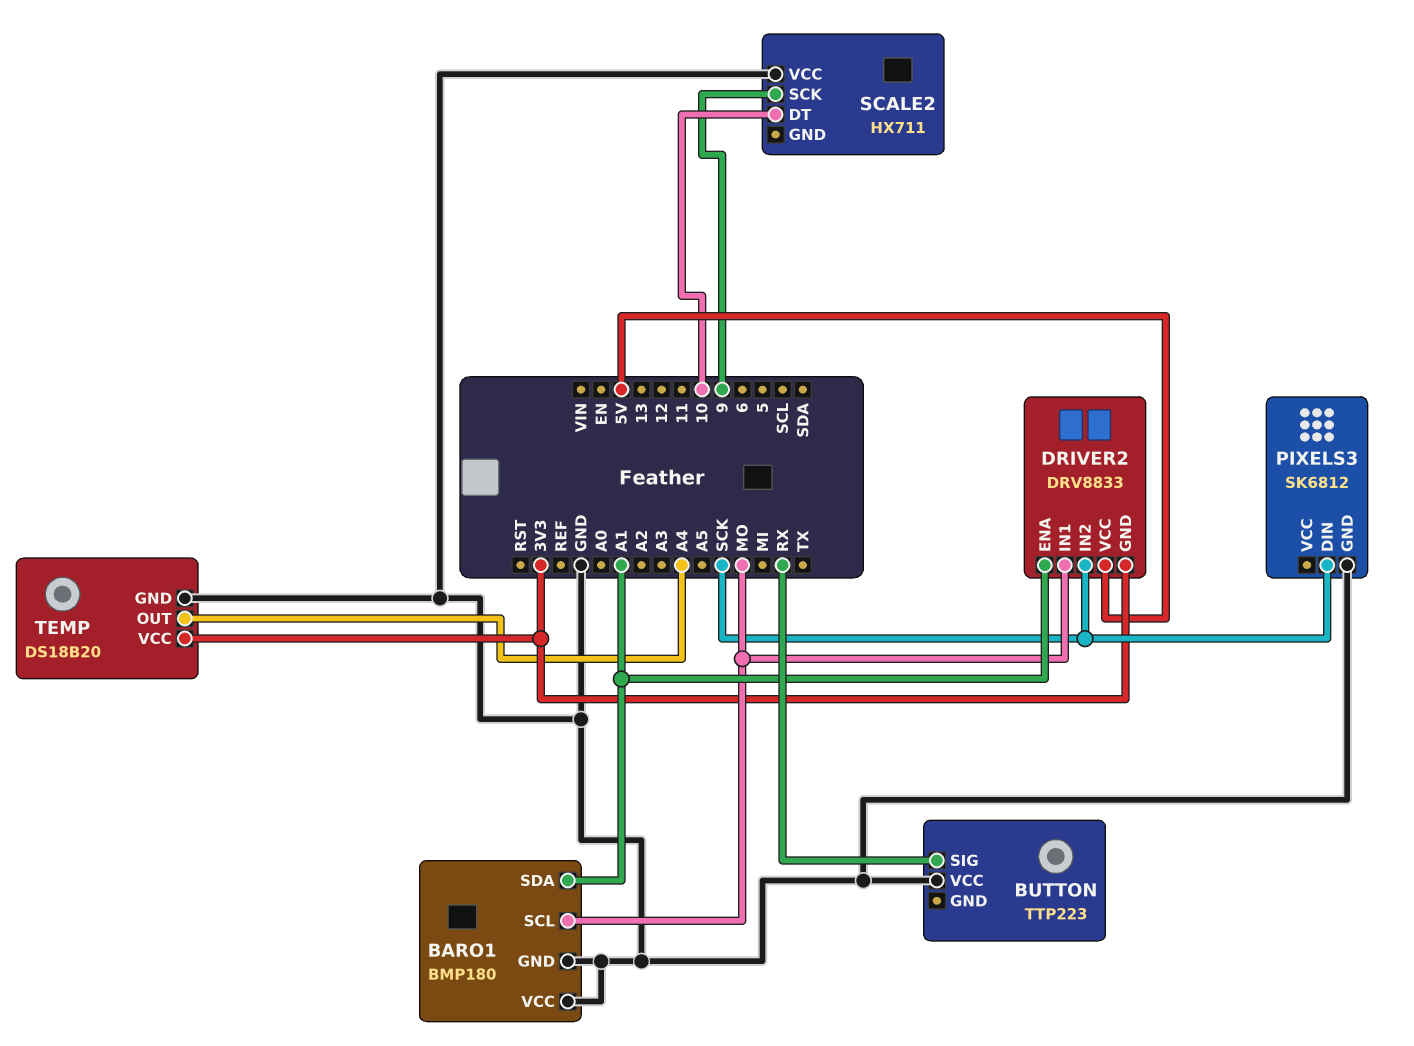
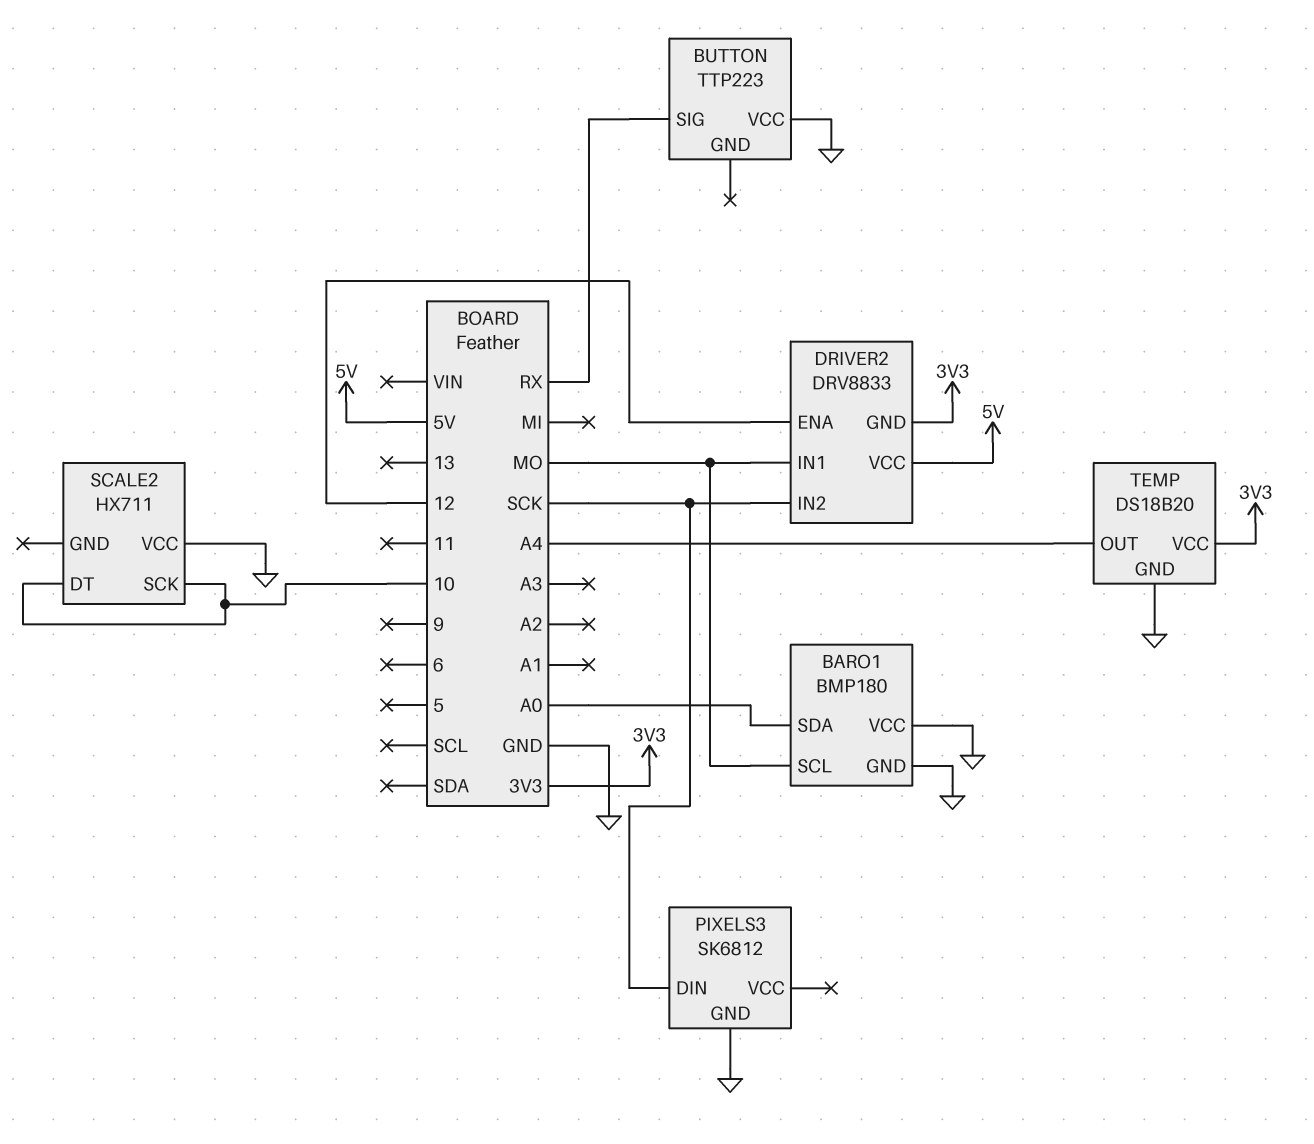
BARO1 pin SDA: A1 -> A0
DRIVER2 pin ENA: A1 -> 12
SCALE2 pin SCK: 9 -> 10

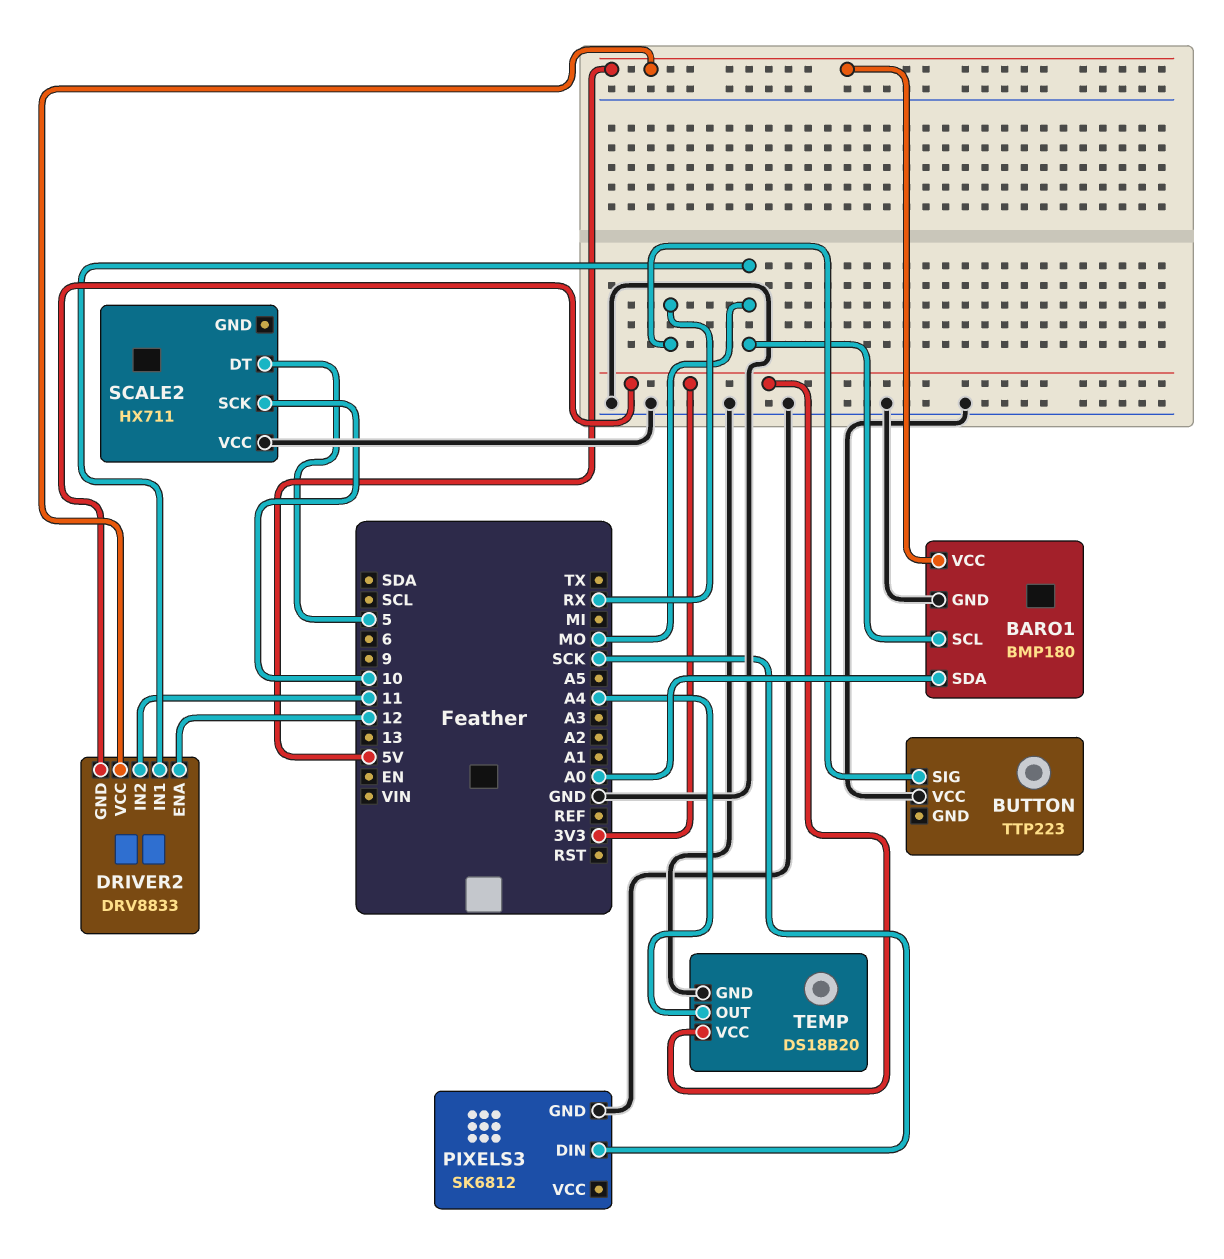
BARO1 pin VCC: GND -> 5V
DRIVER2 pin IN2: SCK -> 11
SCALE2 pin DT: 10 -> 5

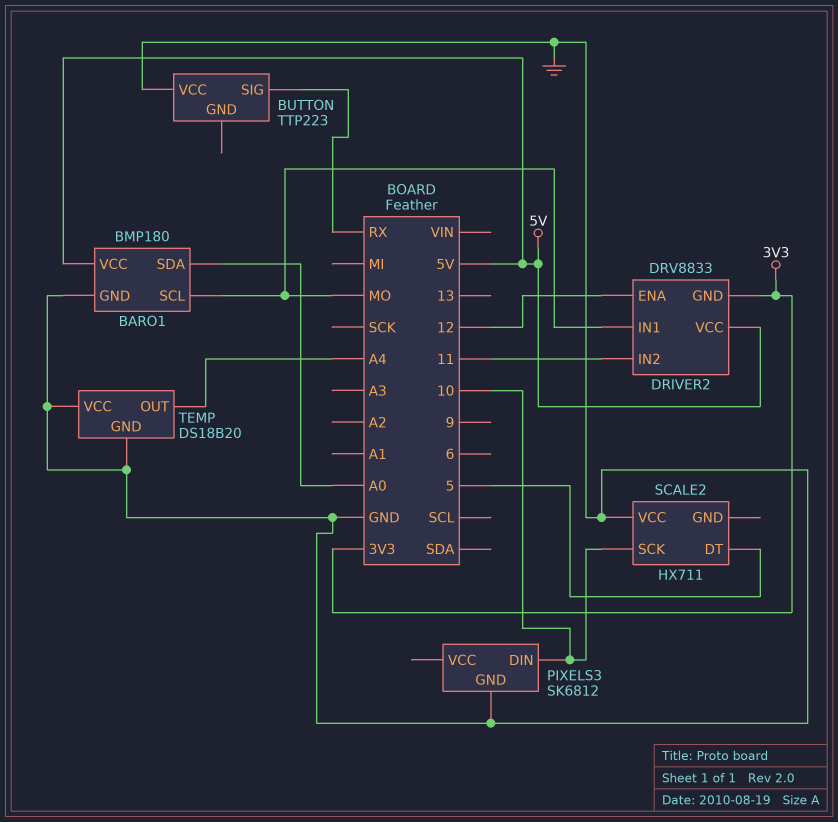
PIXELS3 pin DIN: SCK -> 10
TEMP pin VCC: 3V3 -> GND

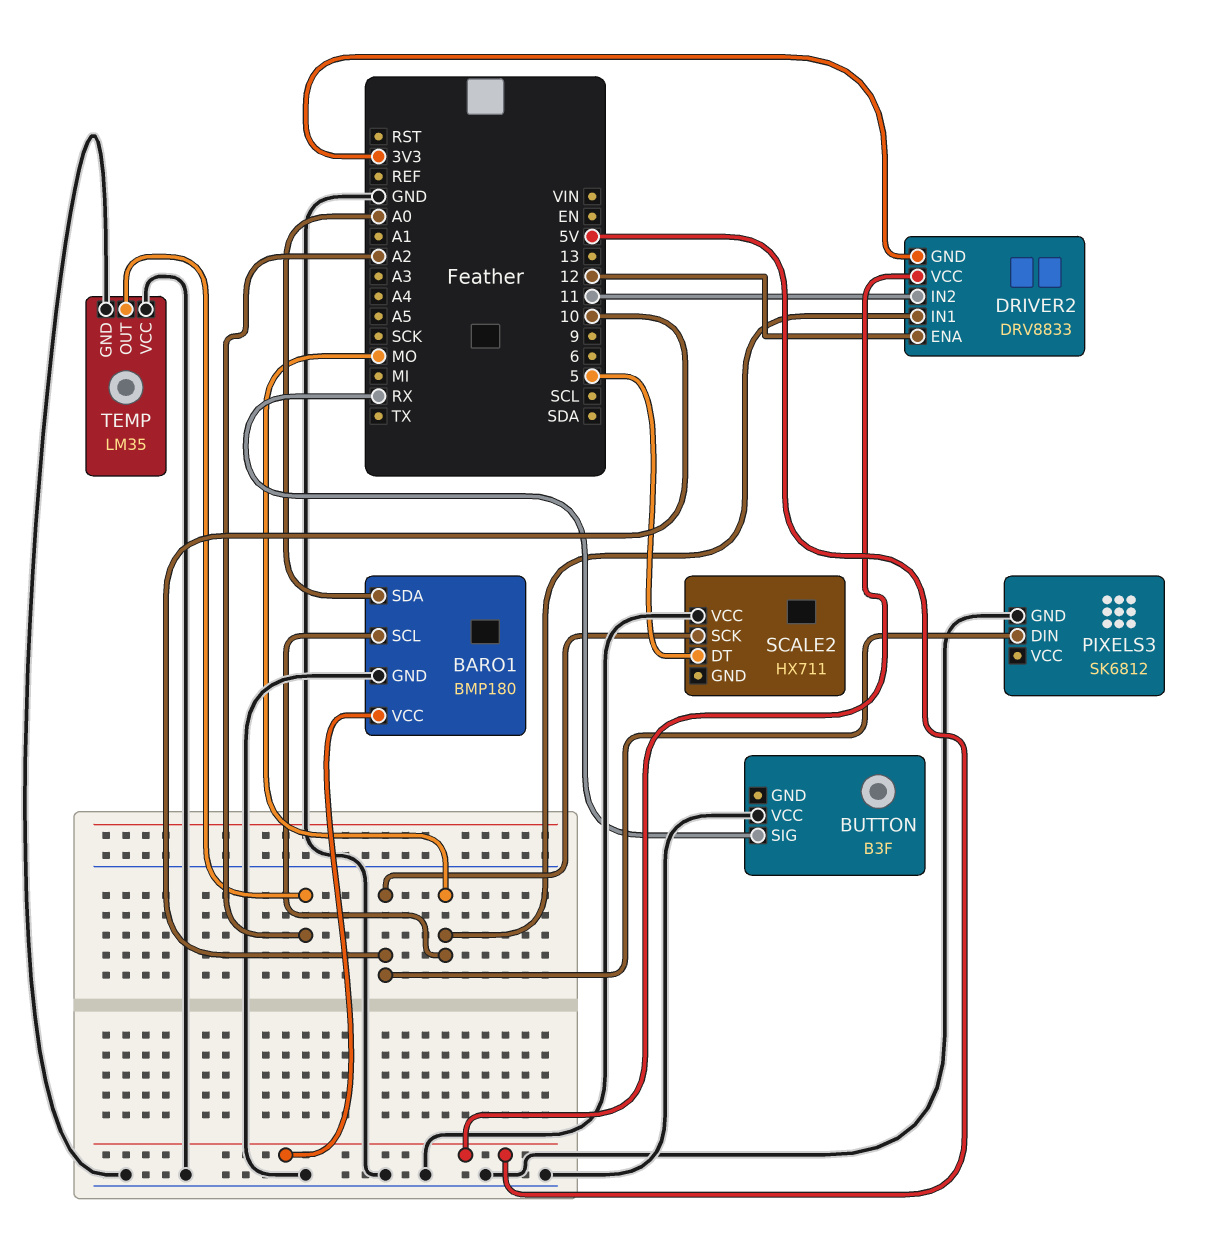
BUTTON: TTP223 -> B3F
TEMP: DS18B20 -> LM35
TEMP pin OUT: A4 -> A2

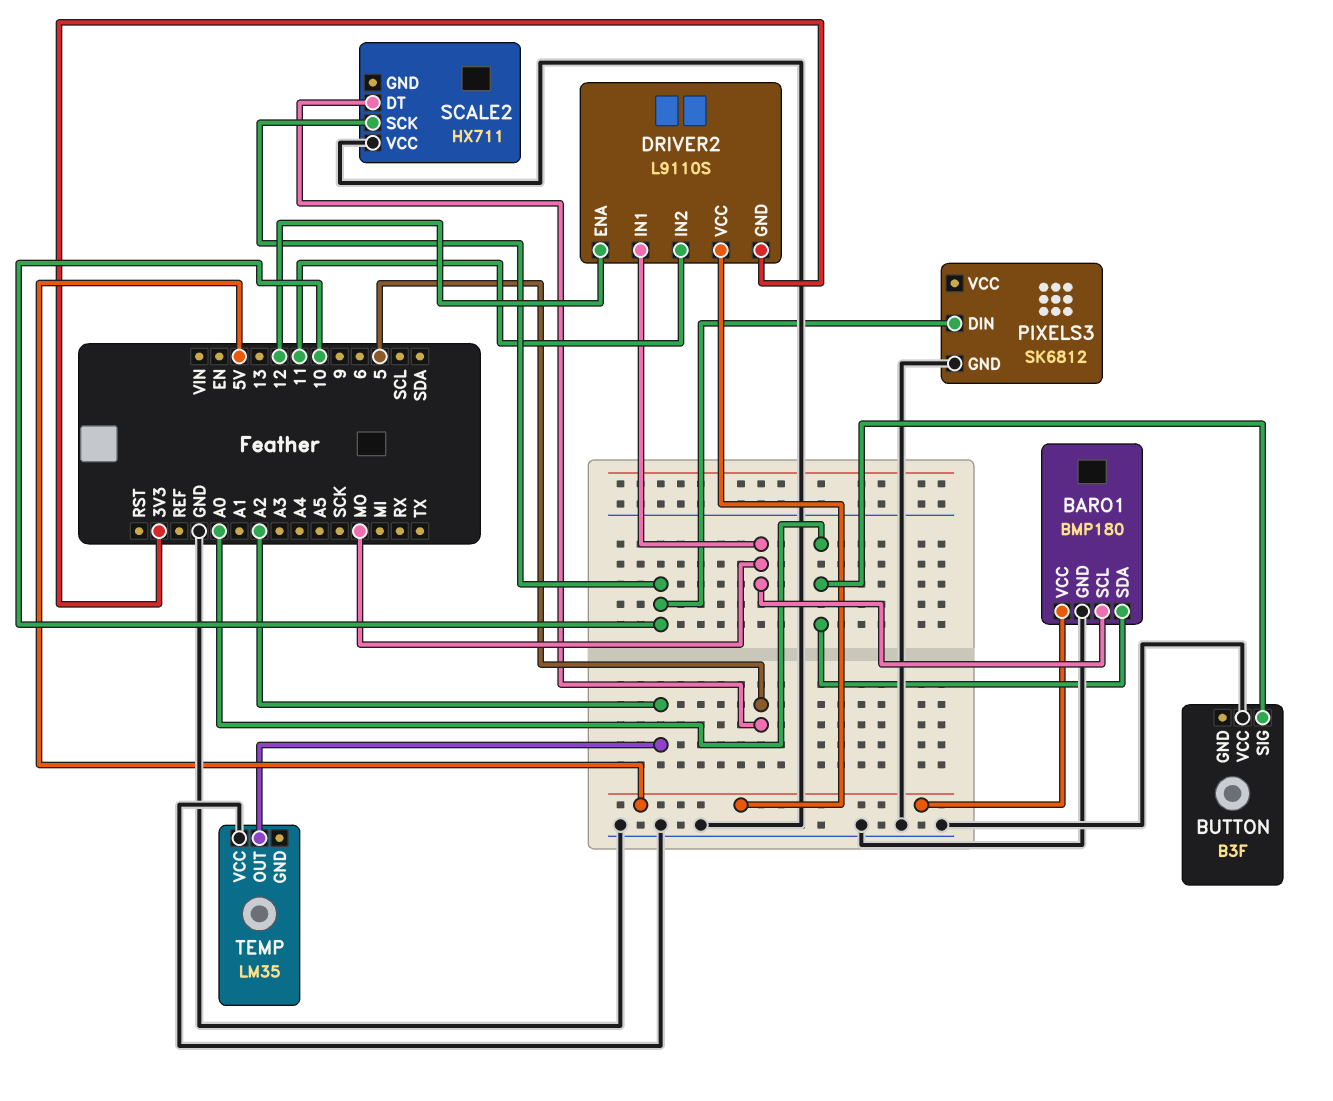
BUTTON pin SIG: RX -> A0
DRIVER2: DRV8833 -> L9110S
TEMP pin GND: GND -> none

